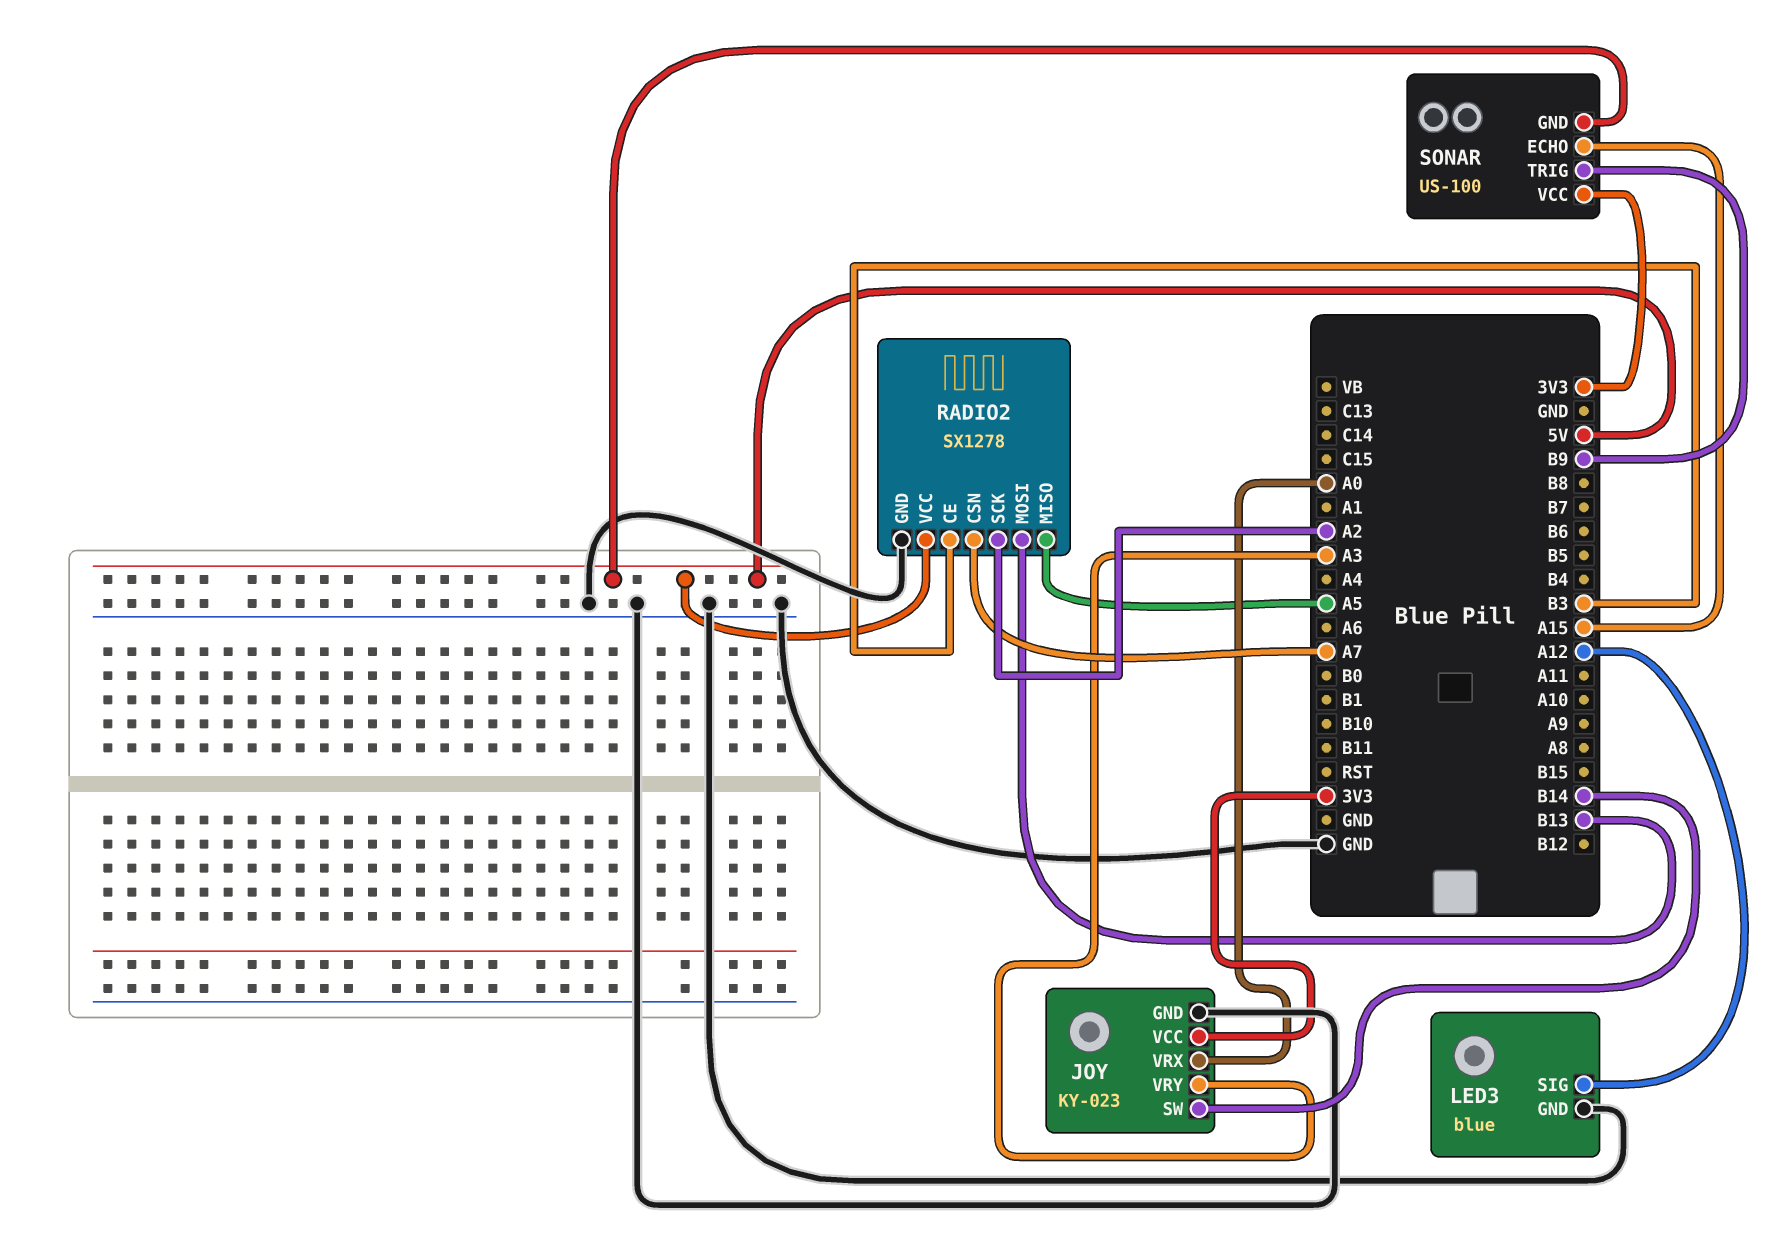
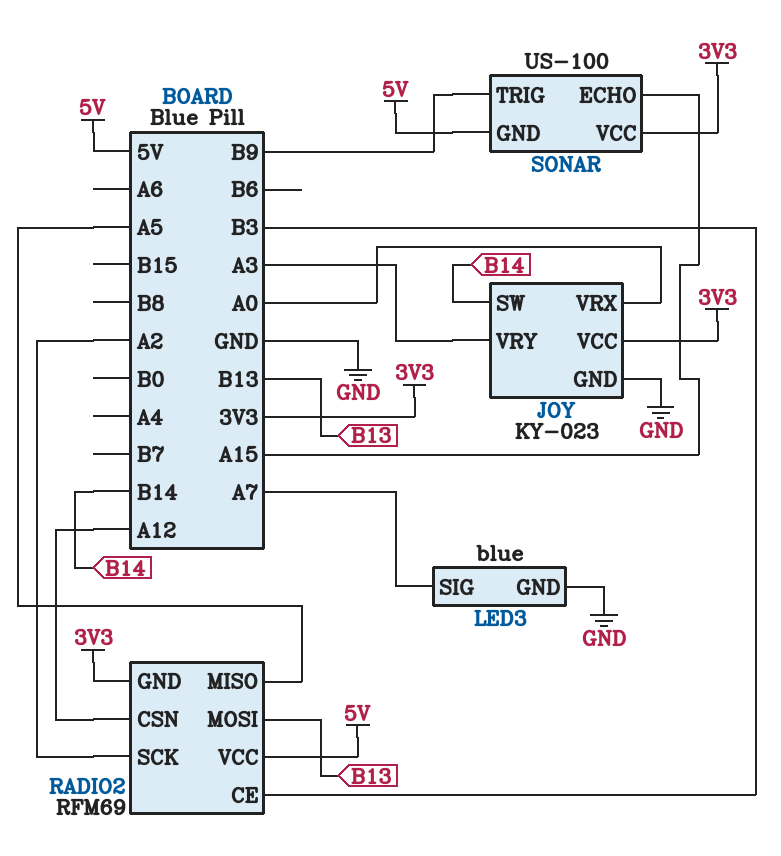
LED3 pin SIG: A12 -> A7
RADIO2: SX1278 -> RFM69
RADIO2 pin CSN: A7 -> A12
RADIO2 pin GND: GND -> 3V3

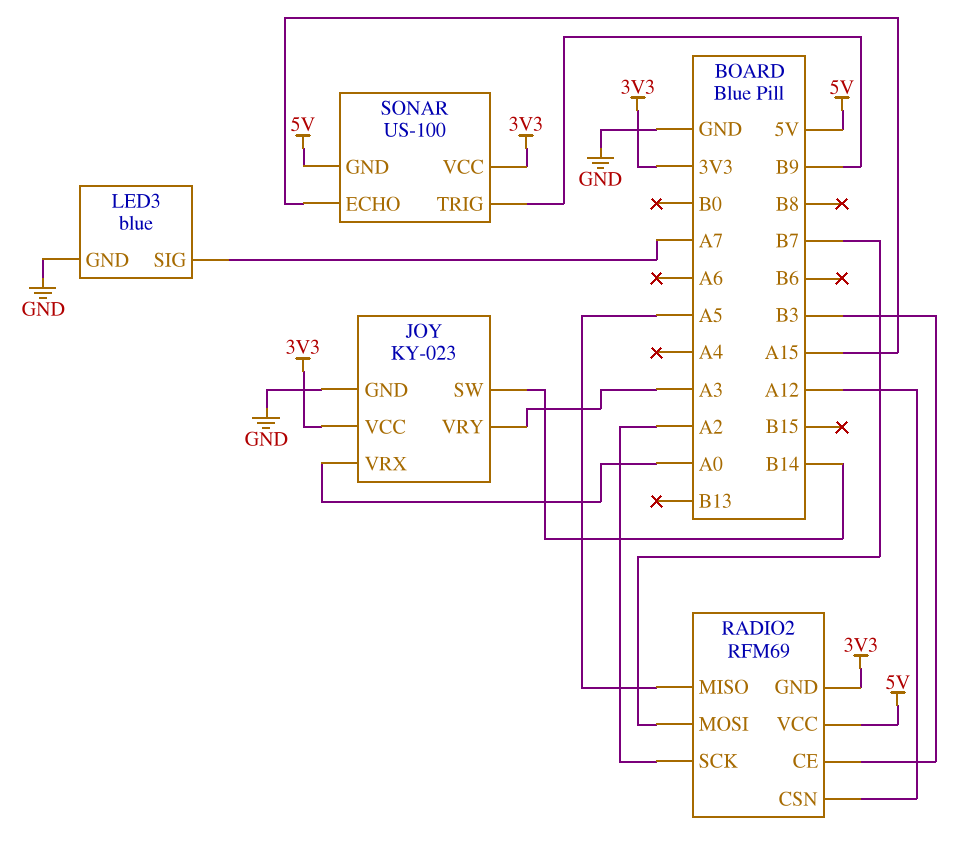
RADIO2 pin MOSI: B13 -> B7

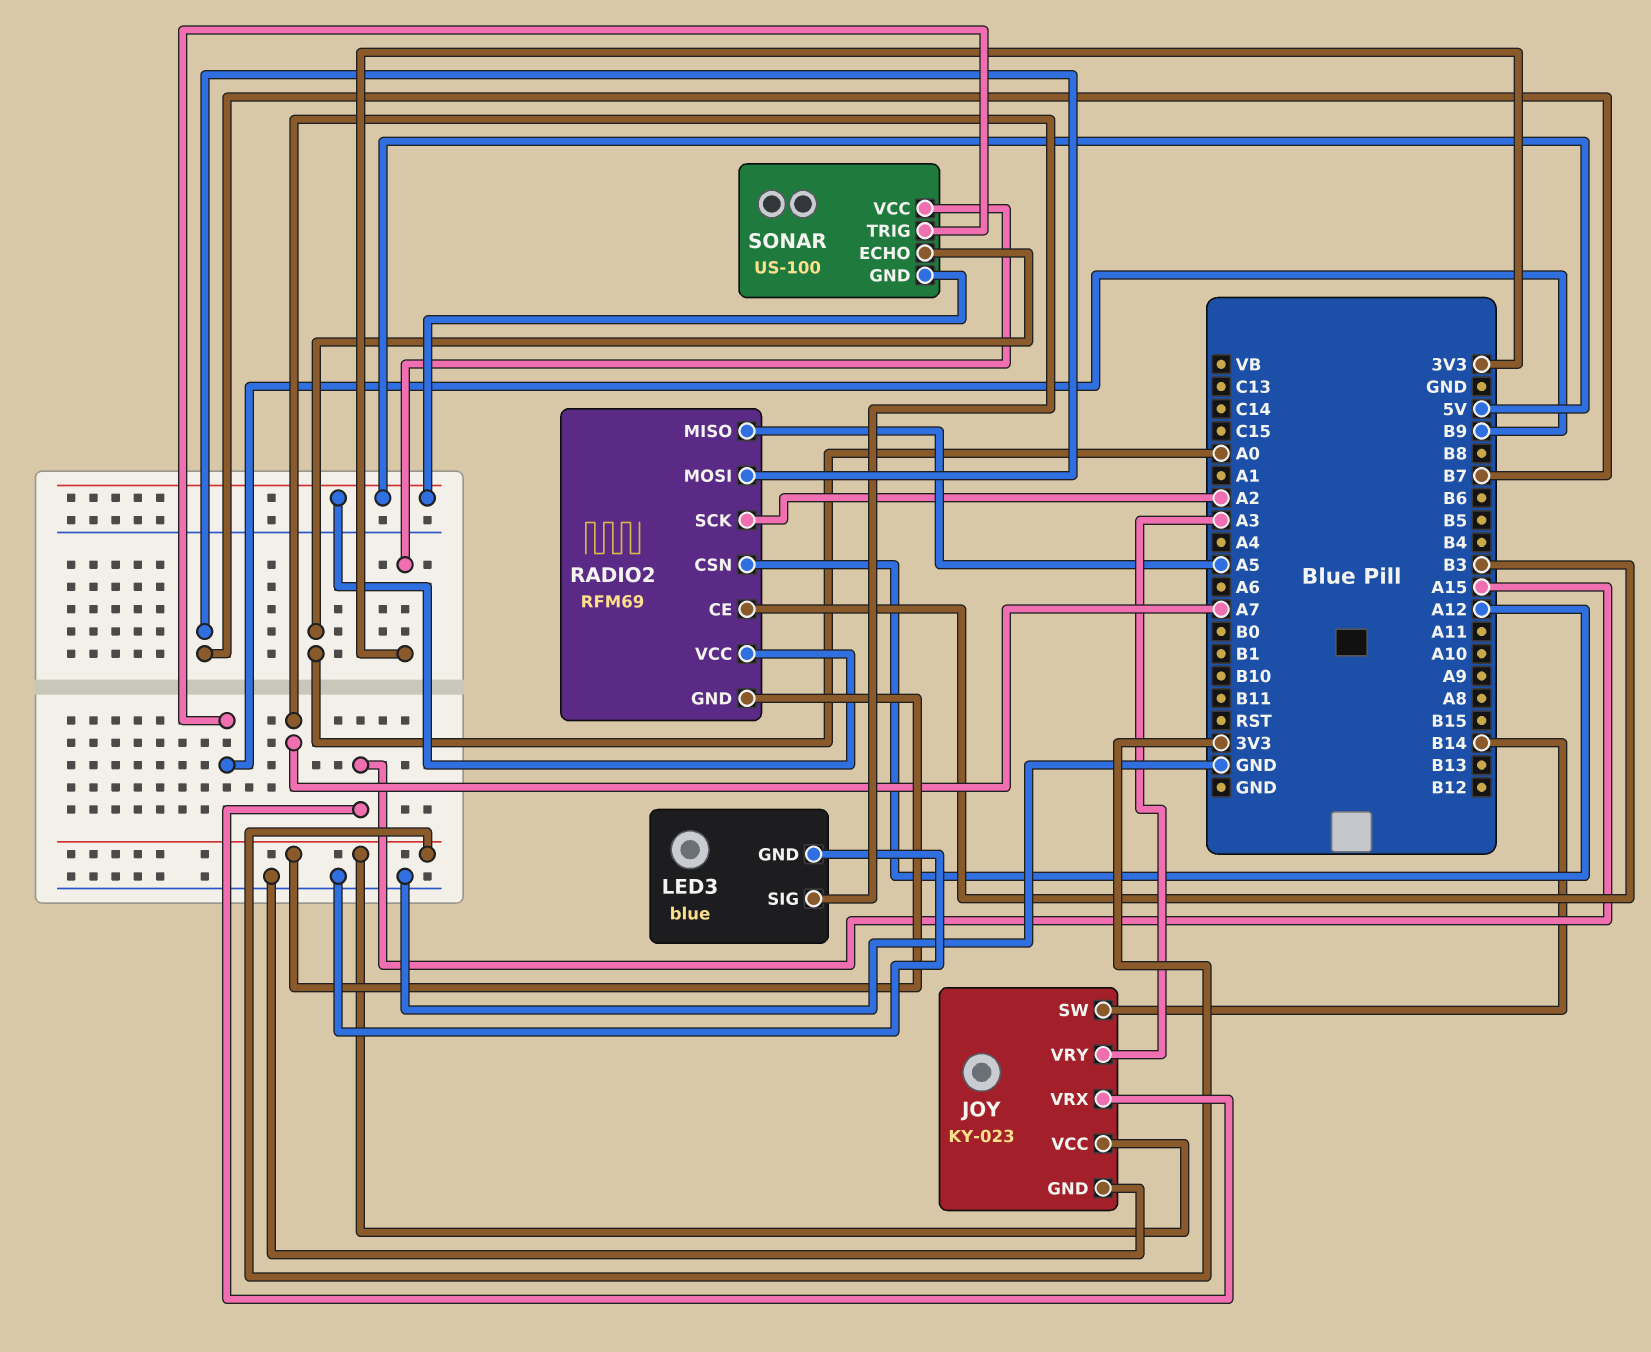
JOY pin VRX: A0 -> A15
SONAR pin ECHO: A15 -> A0

